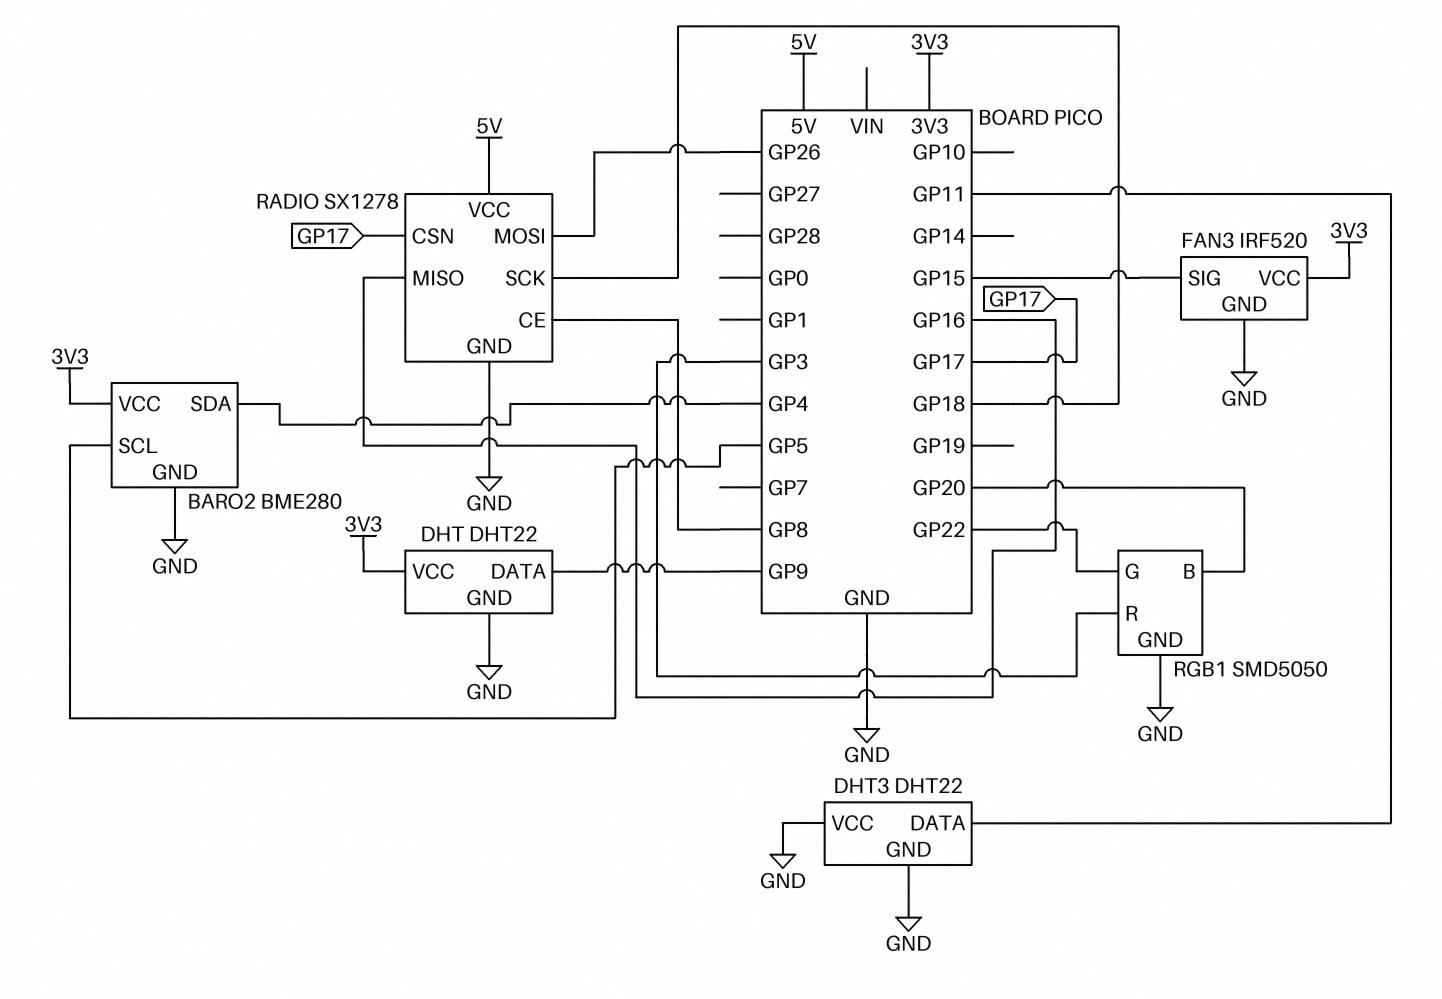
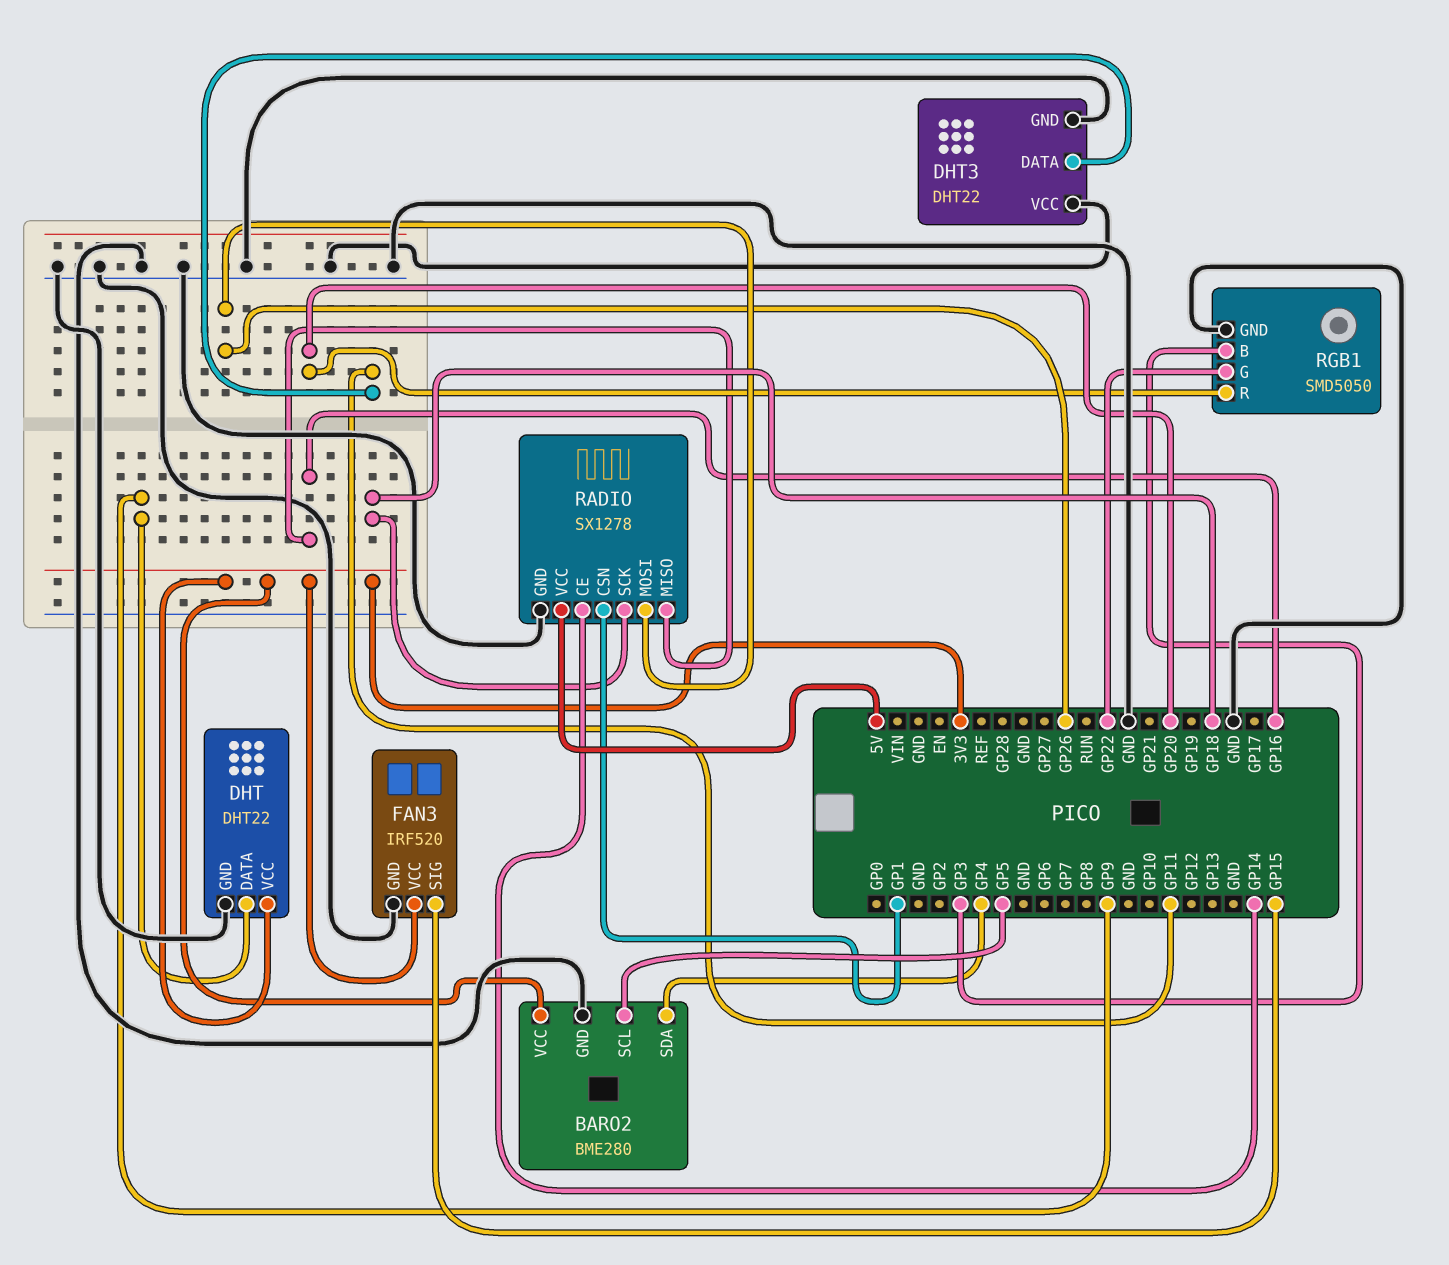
RADIO pin CE: GP8 -> GP14
RADIO pin CSN: GP17 -> GP1
RGB1 pin B: GP20 -> GP3
RGB1 pin R: GP3 -> GP20

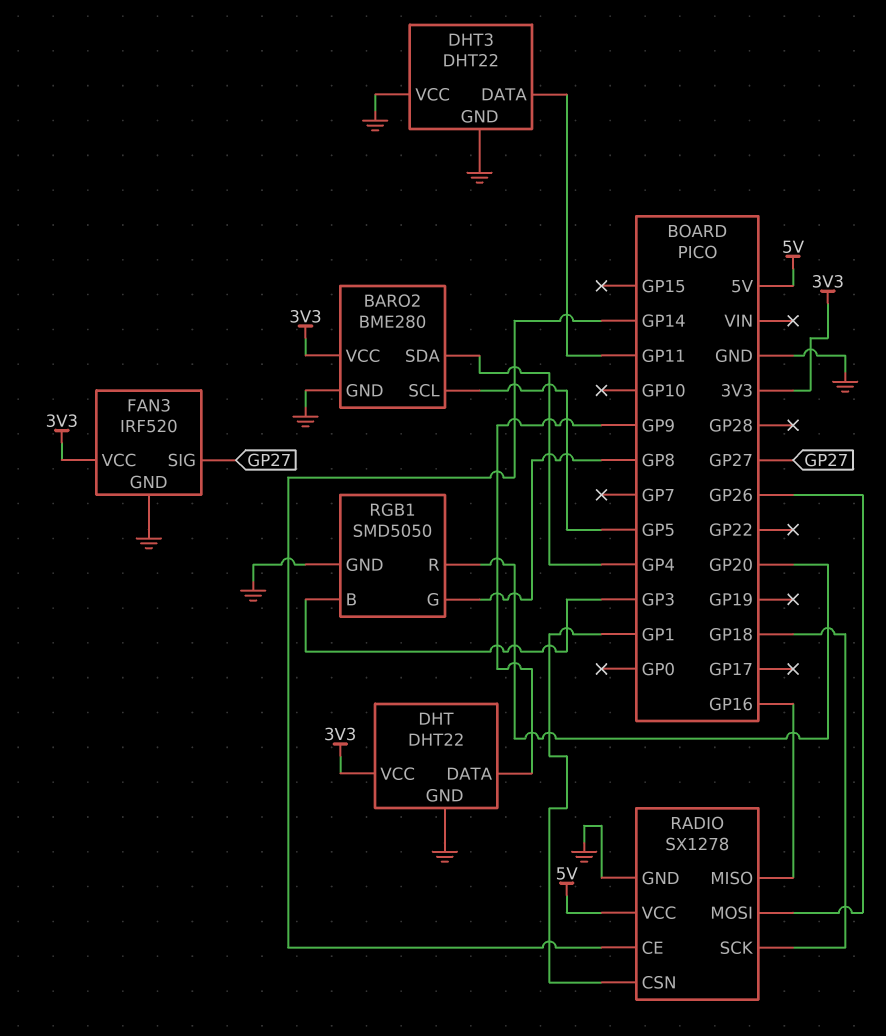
FAN3 pin SIG: GP15 -> GP27
RGB1 pin G: GP22 -> GP8

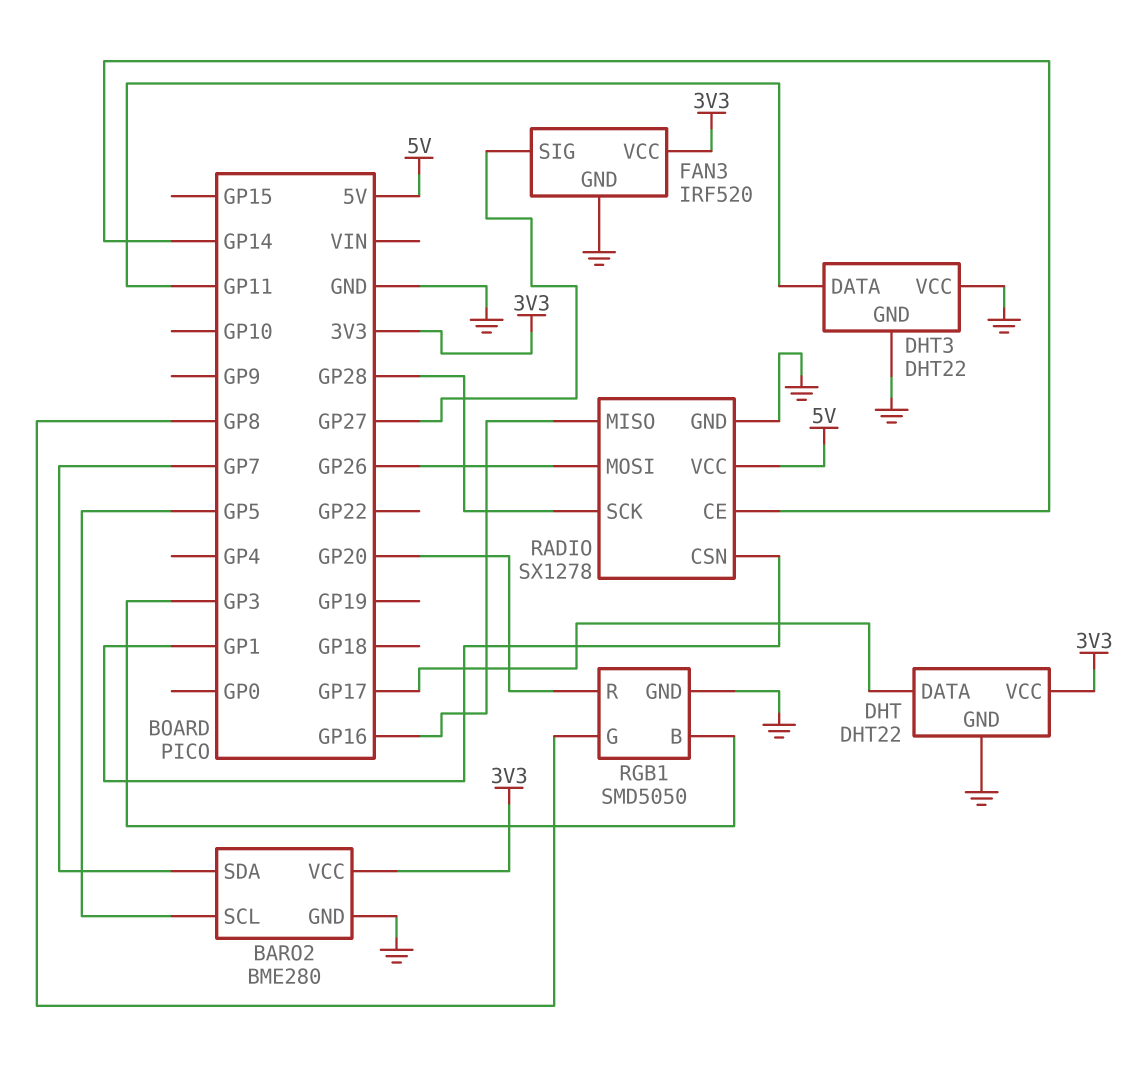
BARO2 pin SDA: GP4 -> GP7
DHT pin DATA: GP9 -> GP17
RADIO pin SCK: GP18 -> GP28

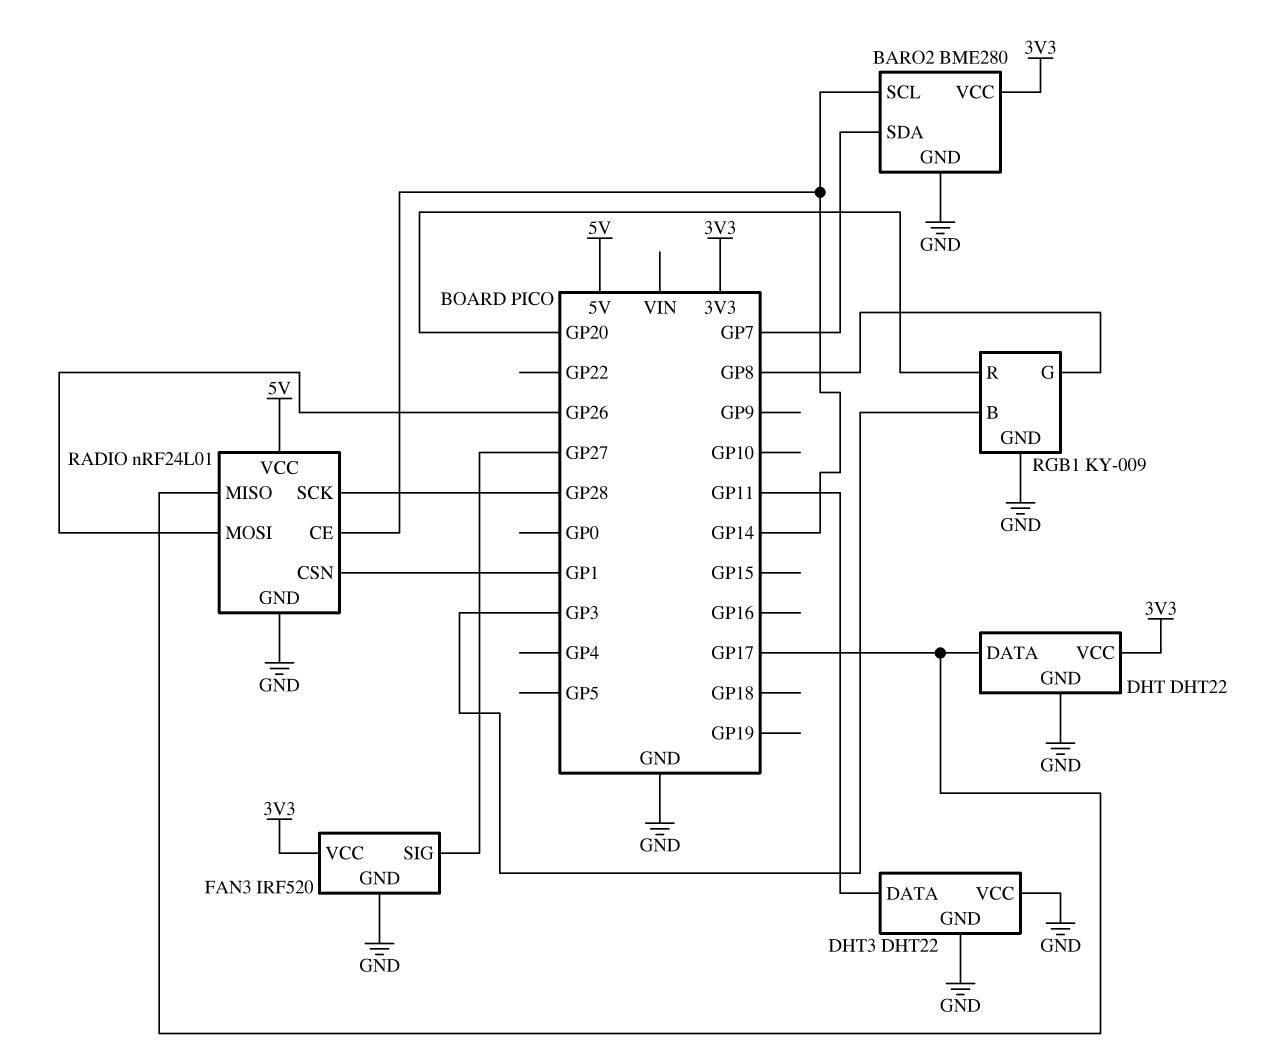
BARO2 pin SCL: GP5 -> GP14
RADIO: SX1278 -> nRF24L01
RADIO pin MISO: GP16 -> GP17
RGB1: SMD5050 -> KY-009

